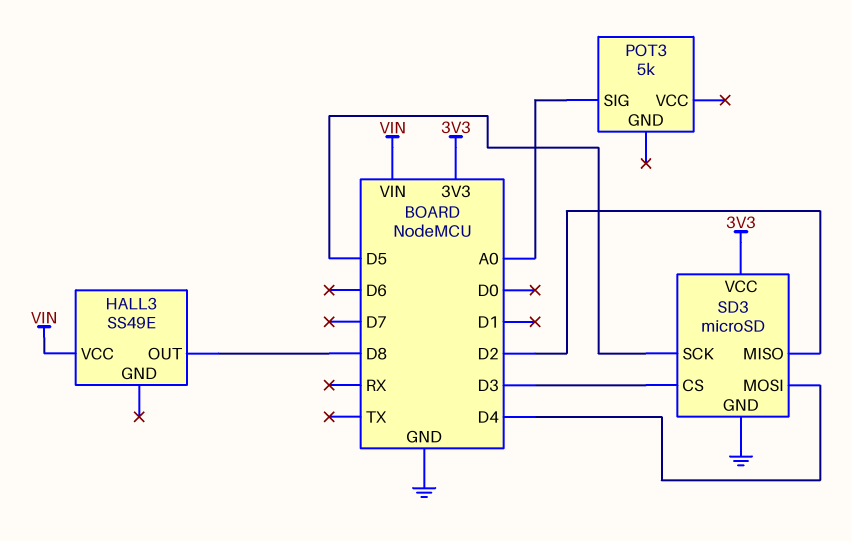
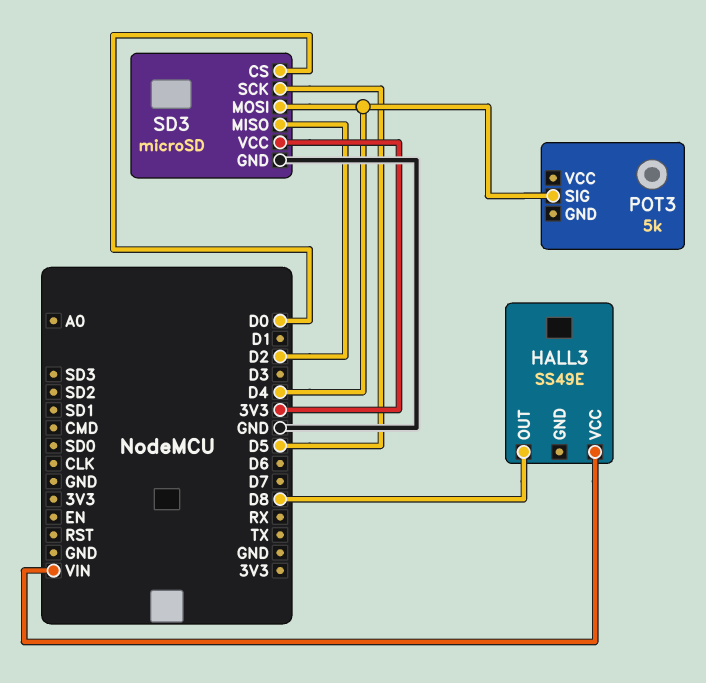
POT3 pin SIG: A0 -> D4
SD3 pin CS: D3 -> D0

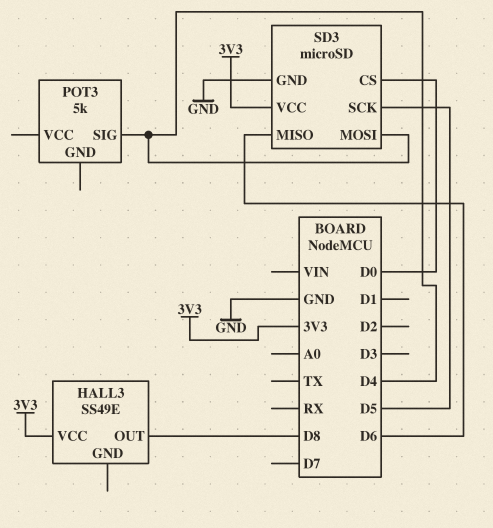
HALL3 pin VCC: VIN -> 3V3
SD3 pin MISO: D2 -> D6

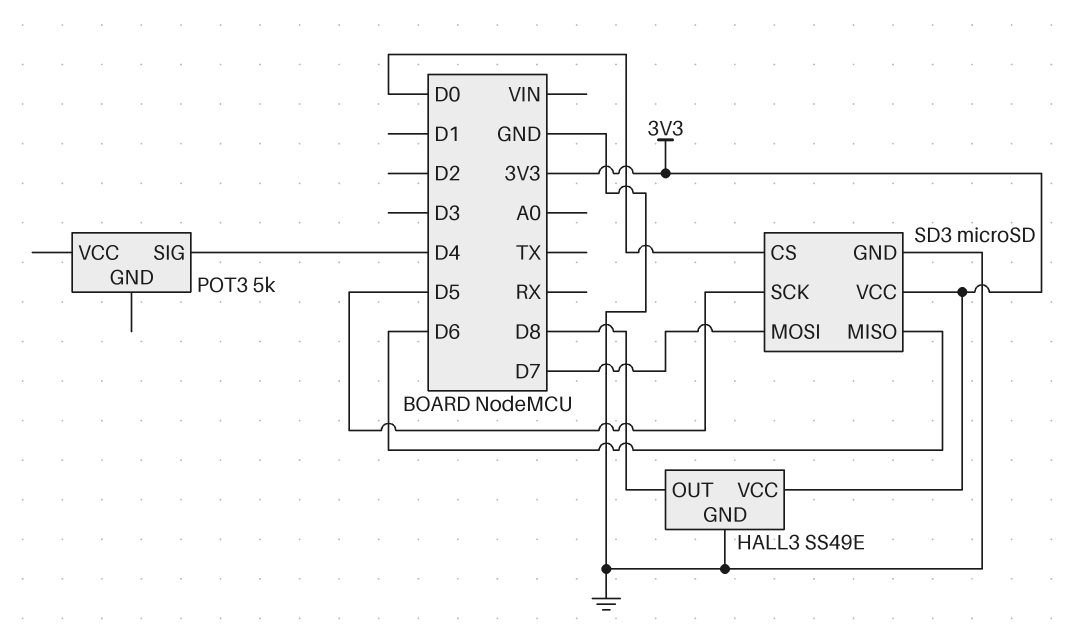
HALL3 pin GND: none -> GND
SD3 pin MOSI: D4 -> D7

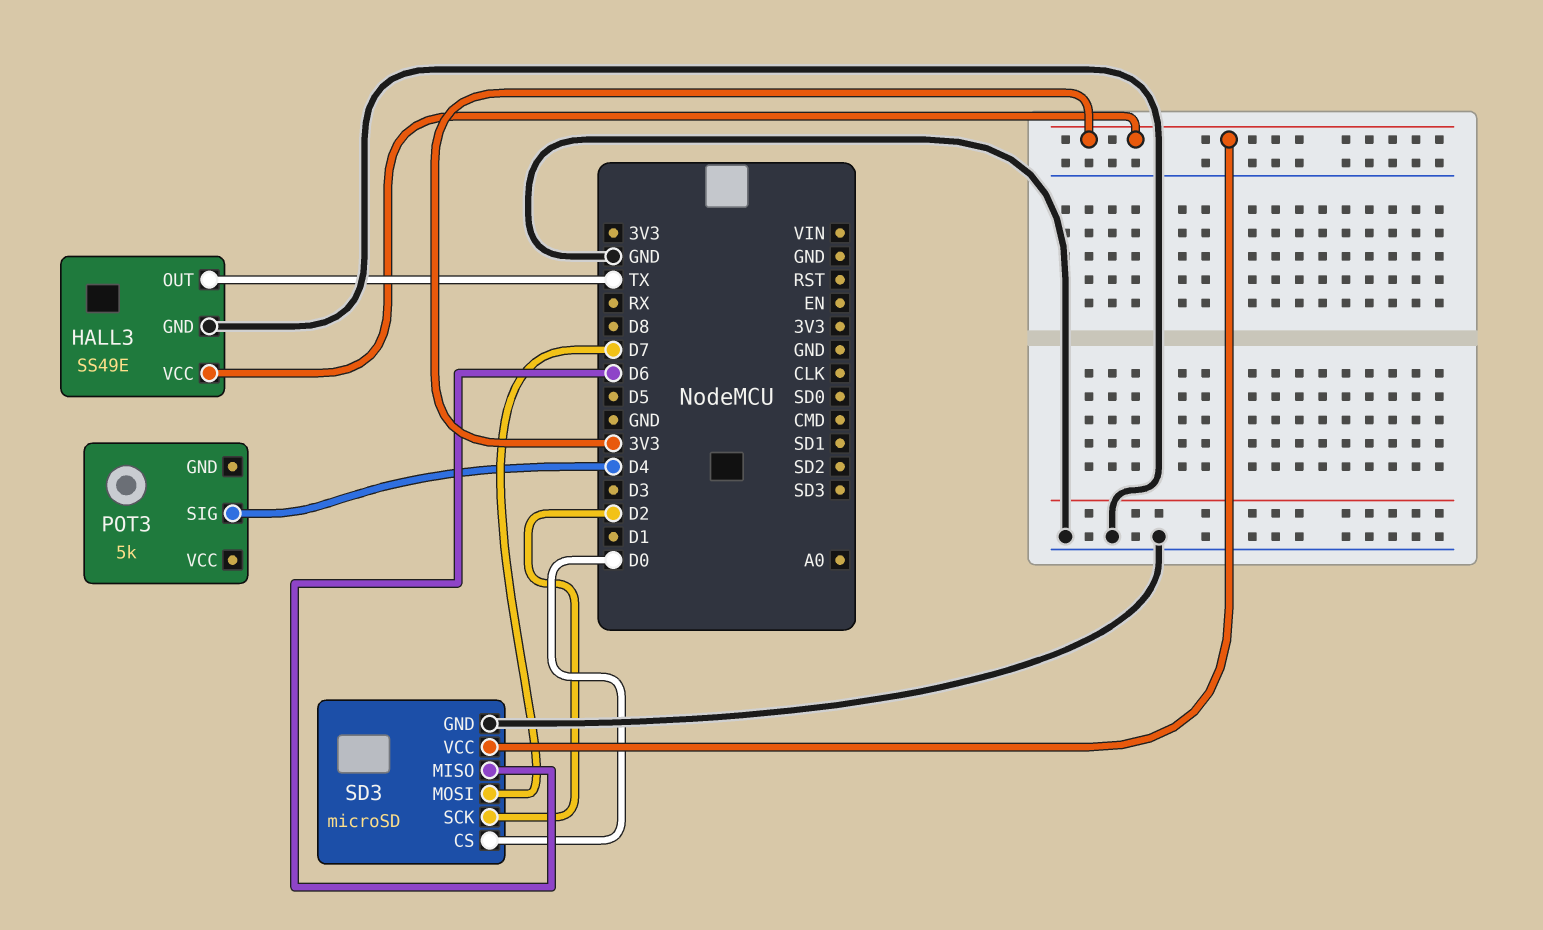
HALL3 pin OUT: D8 -> TX
SD3 pin SCK: D5 -> D2

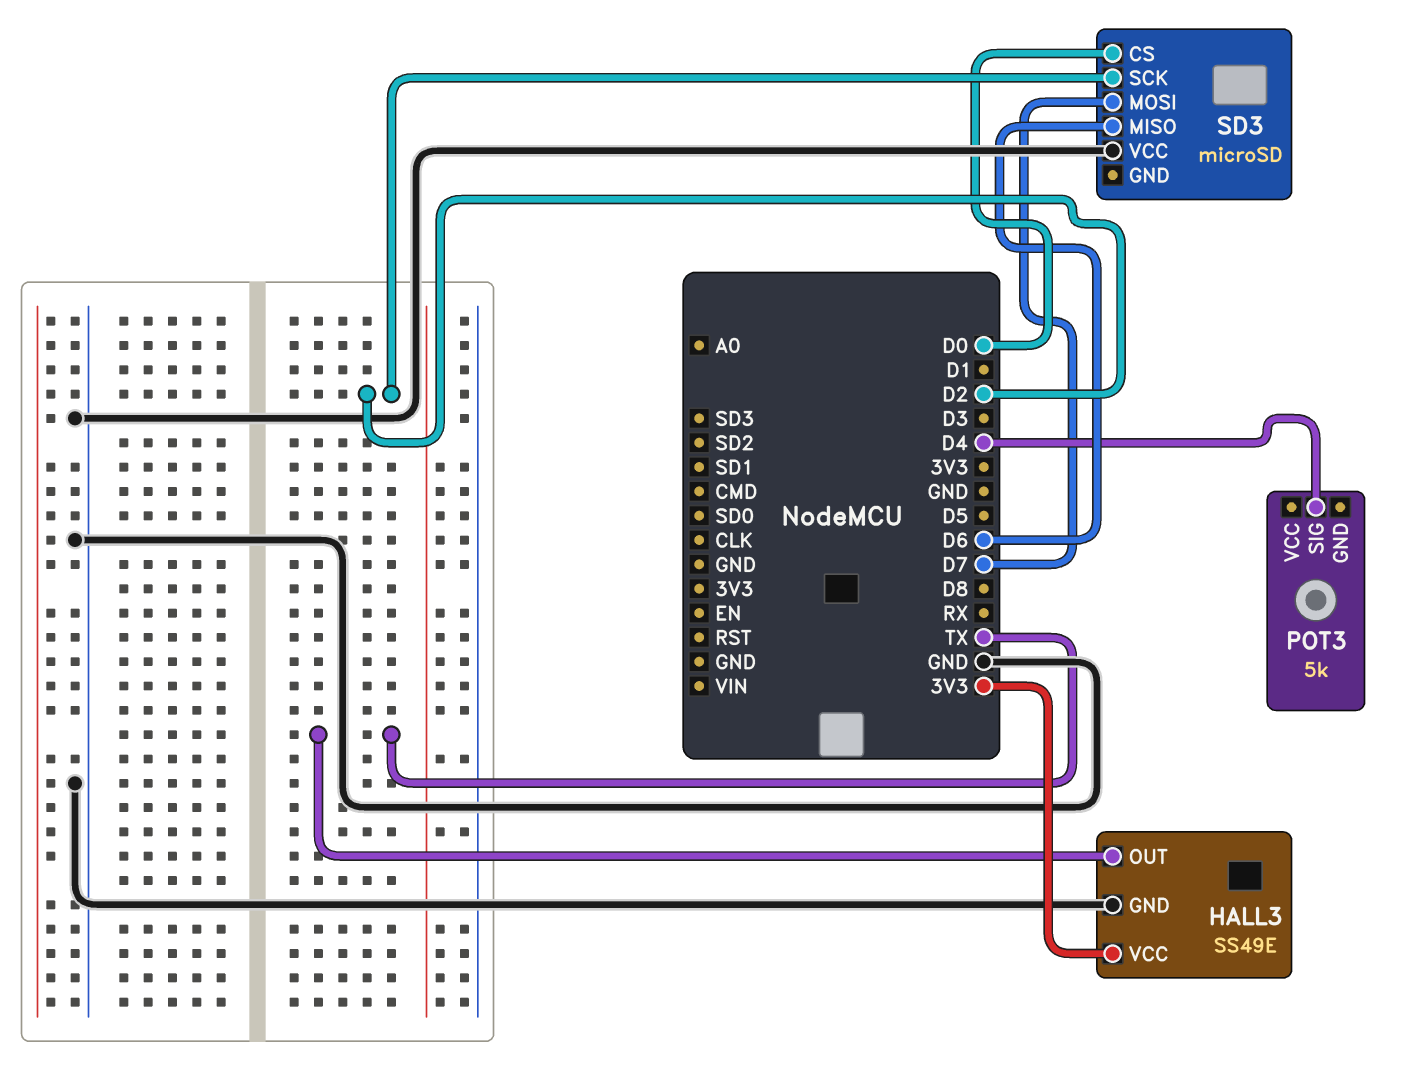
SD3 pin GND: GND -> none
SD3 pin VCC: 3V3 -> GND

